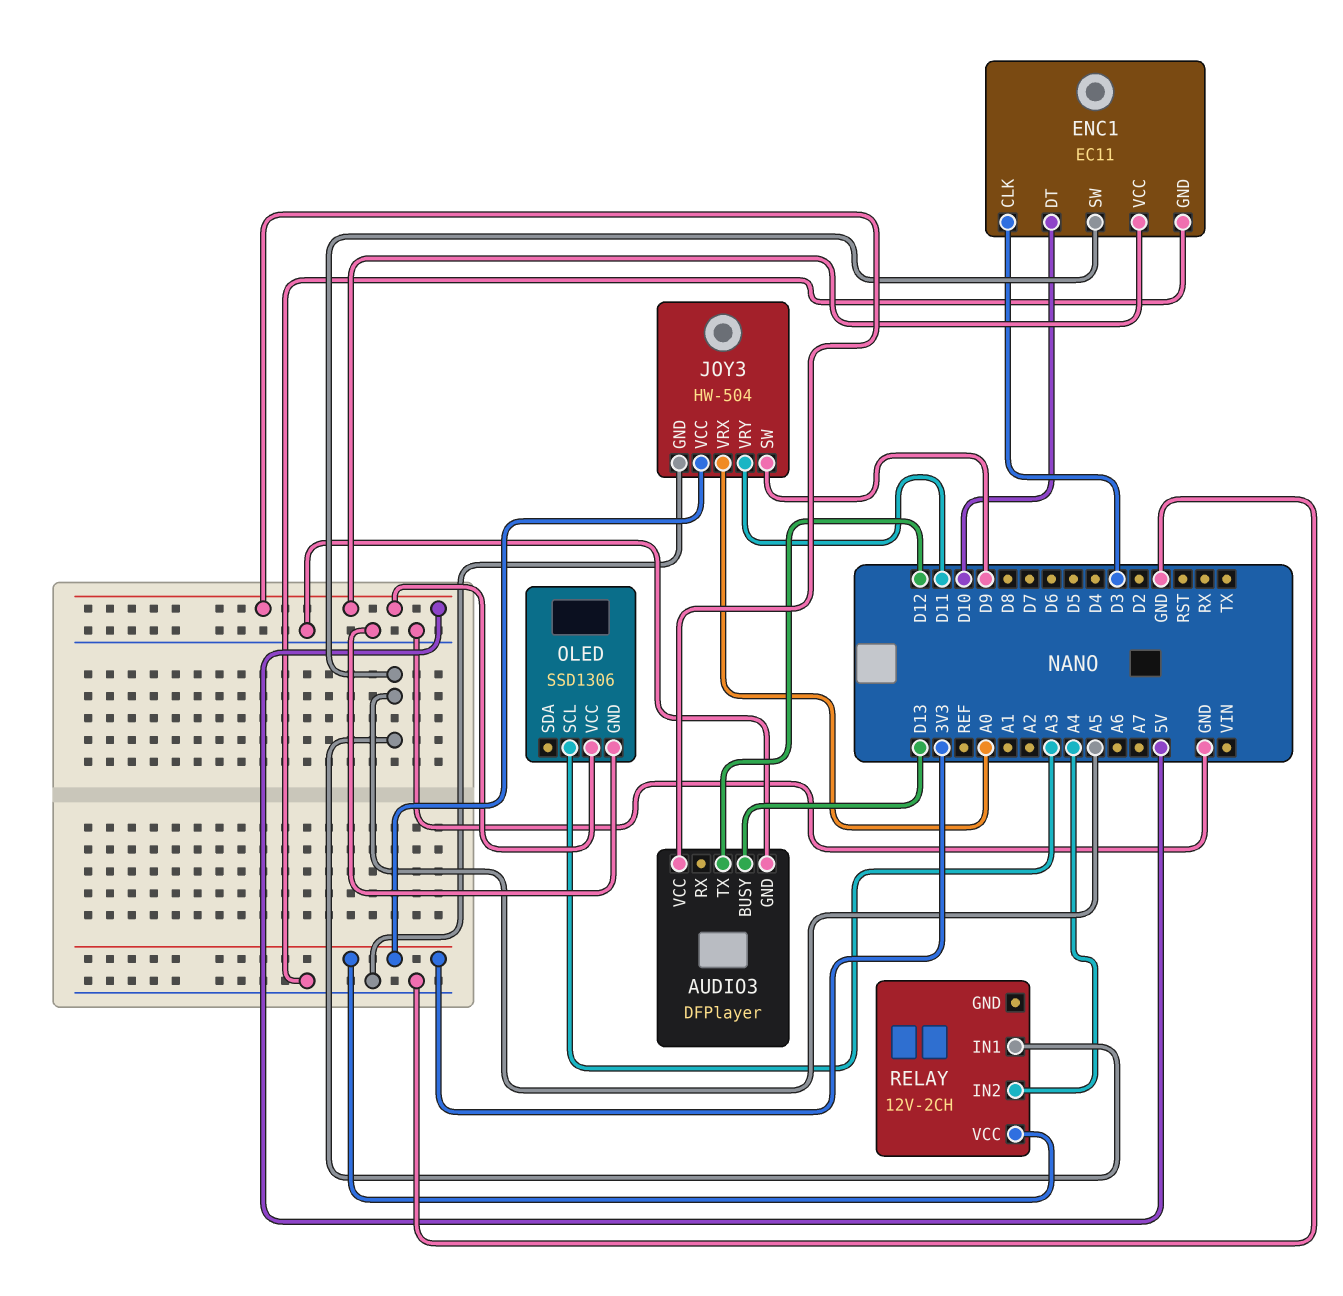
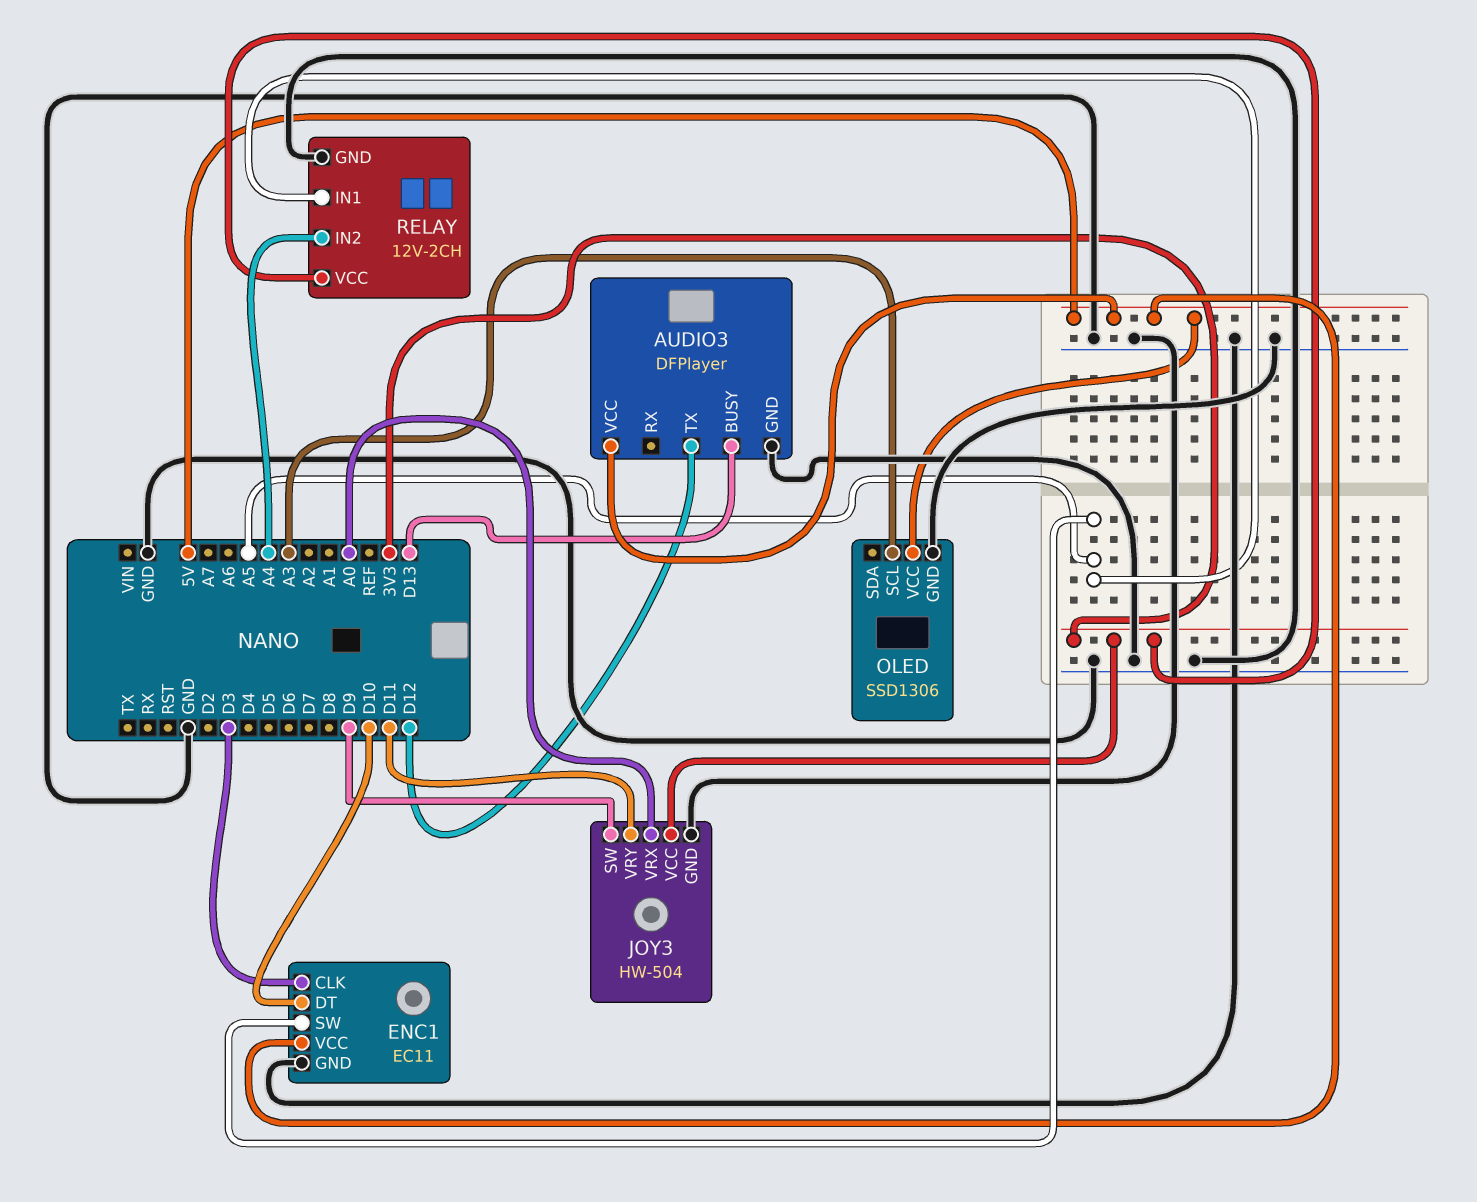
RELAY pin GND: none -> GND

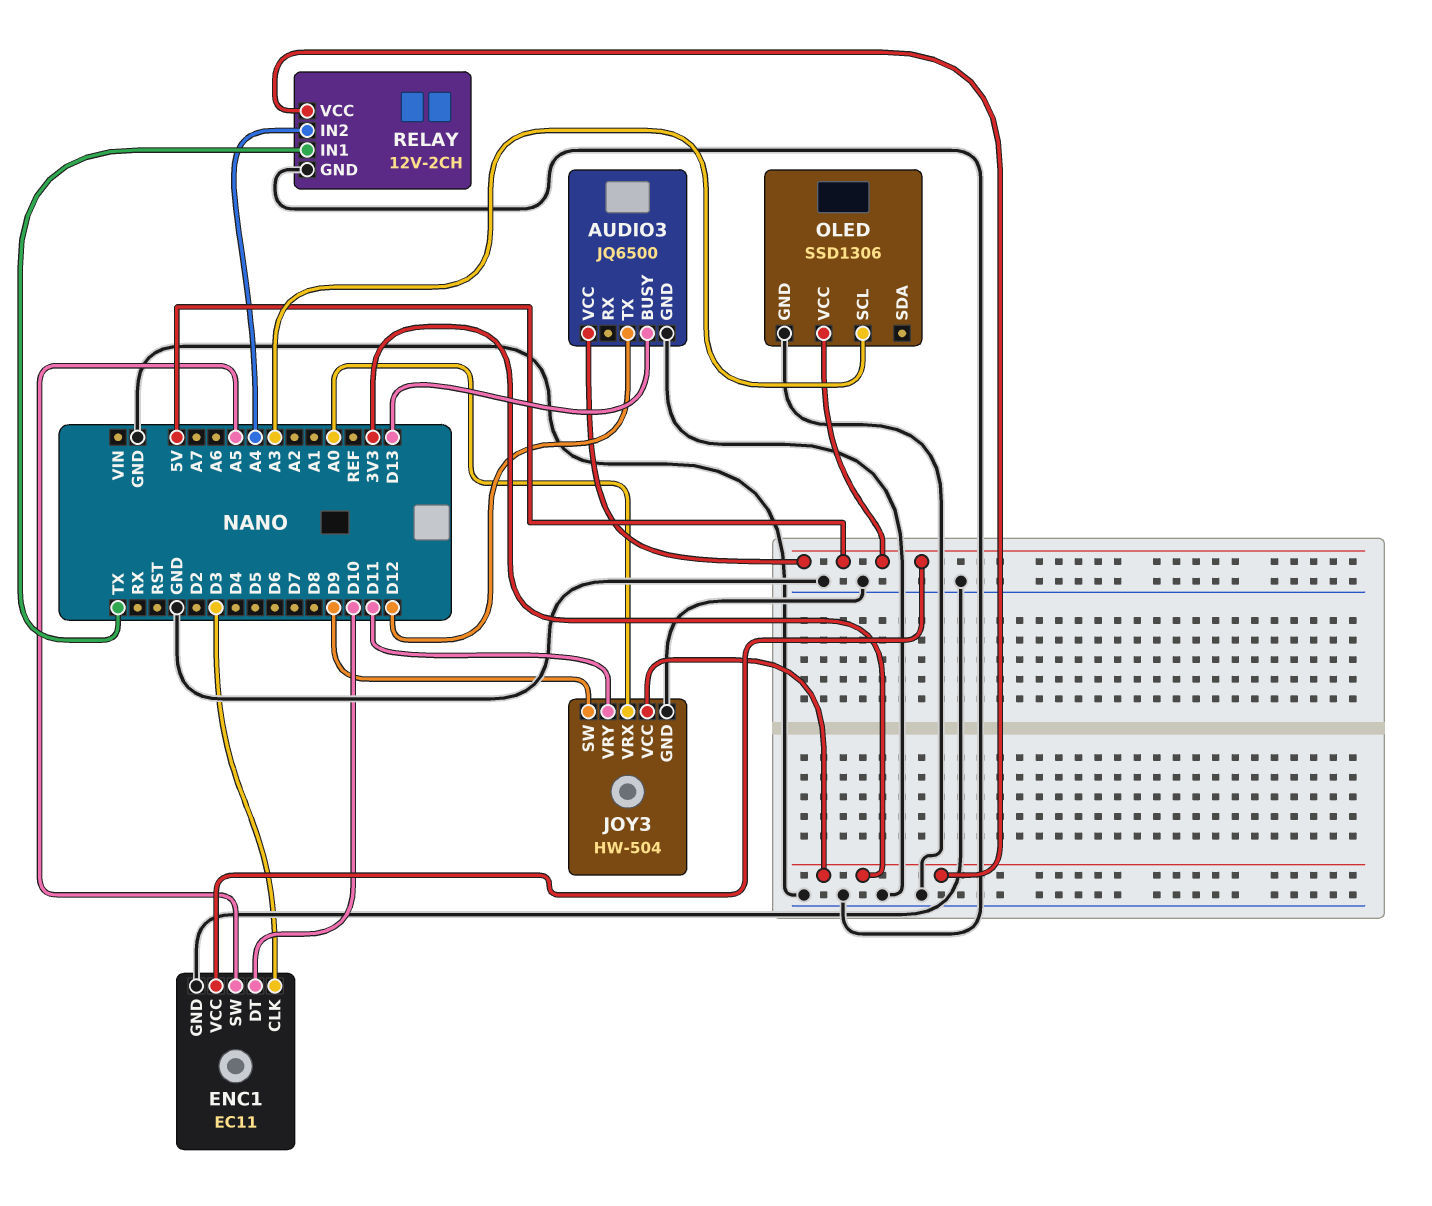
AUDIO3: DFPlayer -> JQ6500
RELAY pin IN1: A5 -> TX

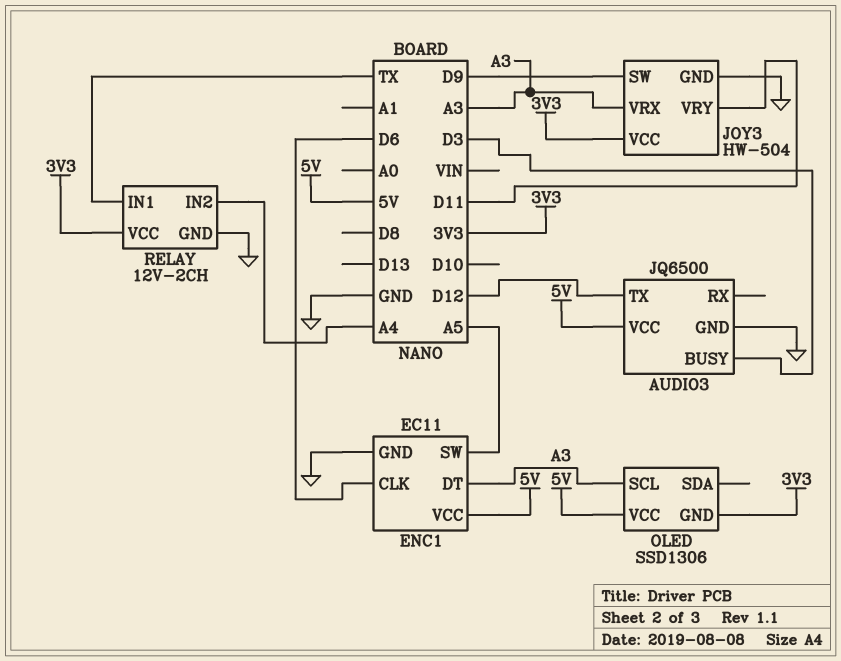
AUDIO3 pin BUSY: D13 -> D3
ENC1 pin CLK: D3 -> D6
ENC1 pin DT: D10 -> A3
JOY3 pin VRX: A0 -> A3
OLED pin GND: GND -> 3V3

